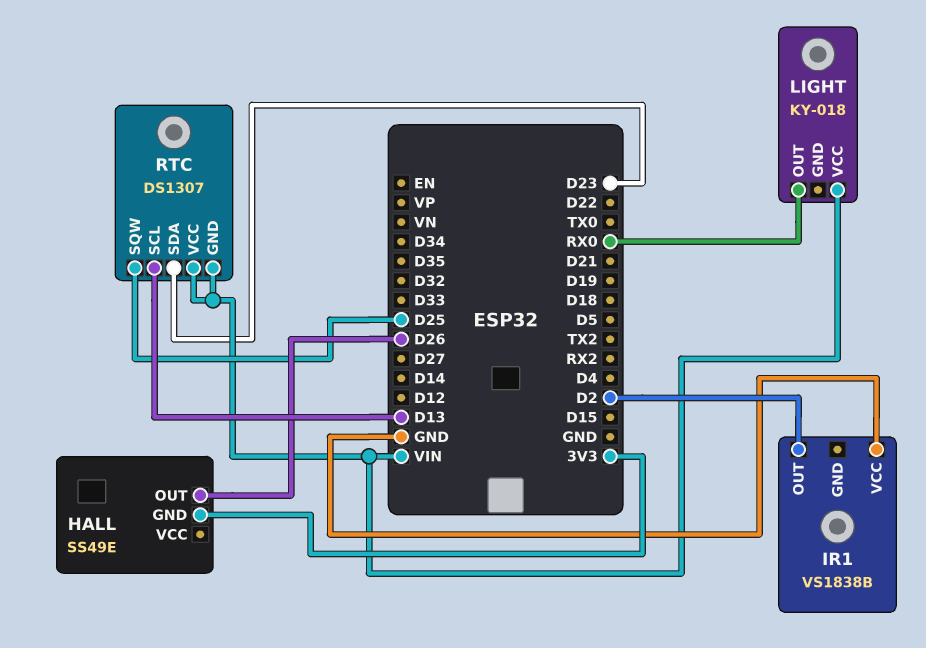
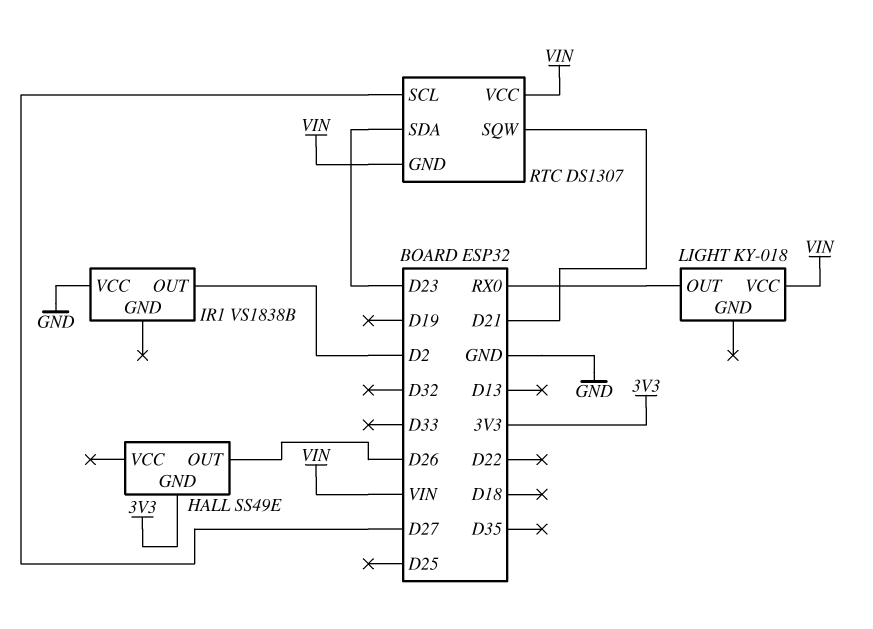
RTC pin SCL: D13 -> D27
RTC pin SQW: D25 -> D21

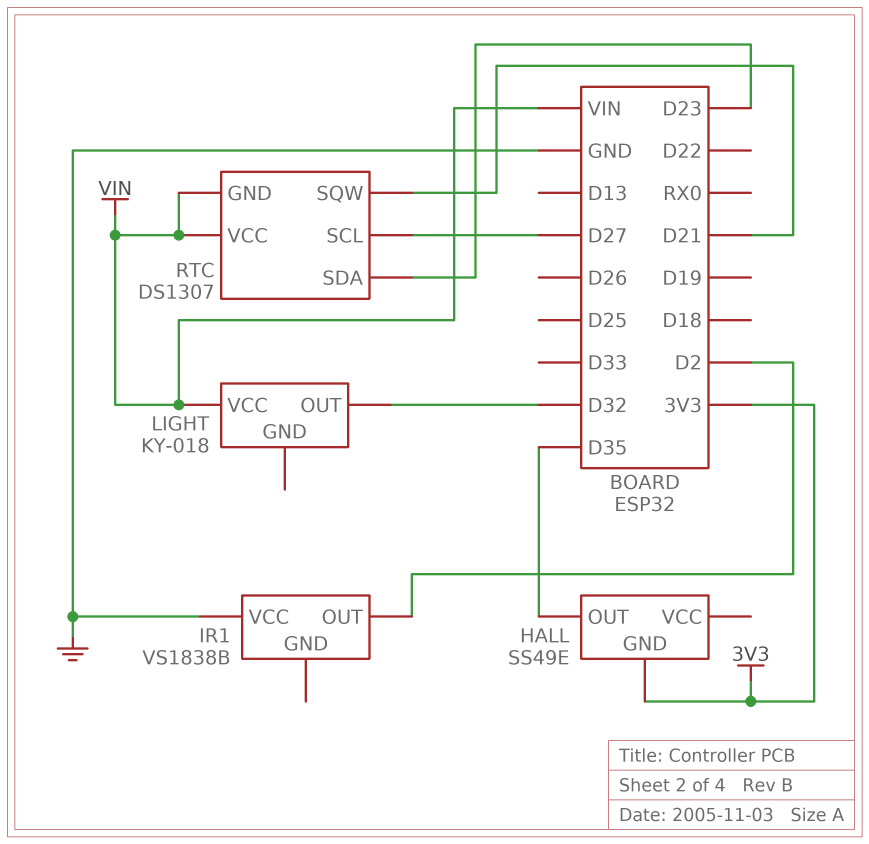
HALL pin OUT: D26 -> D35
LIGHT pin OUT: RX0 -> D32

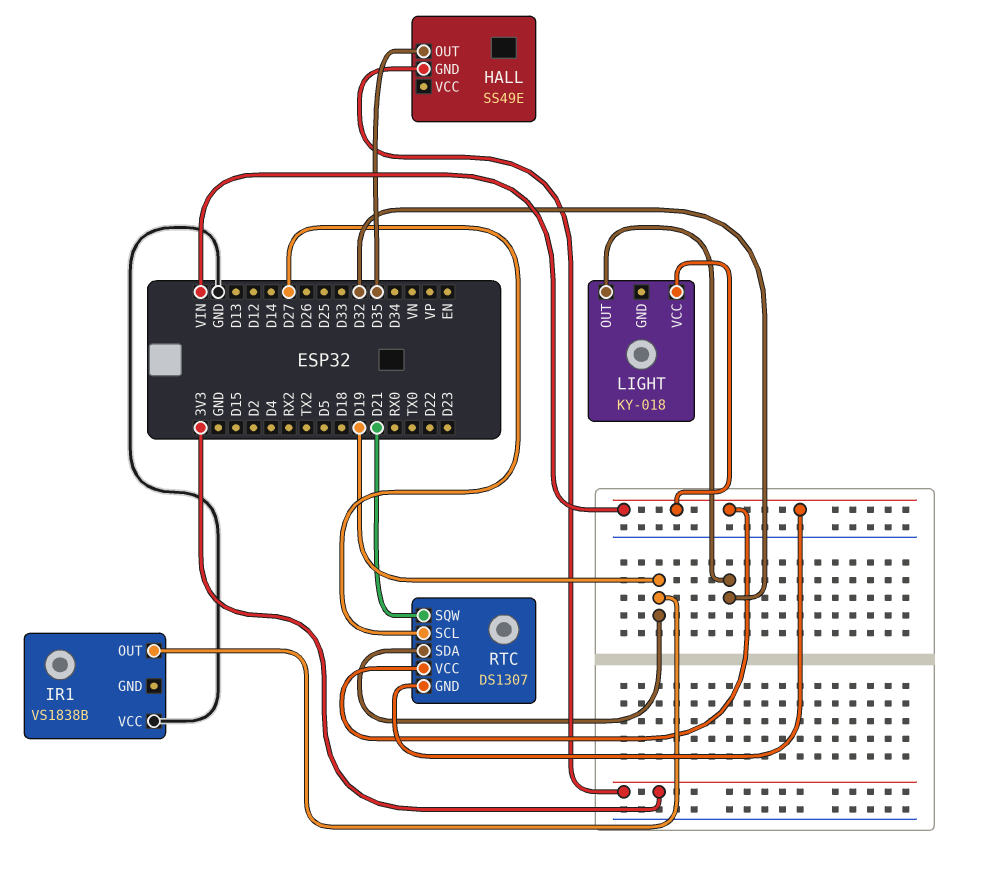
IR1 pin OUT: D2 -> D19
RTC pin SDA: D23 -> D19

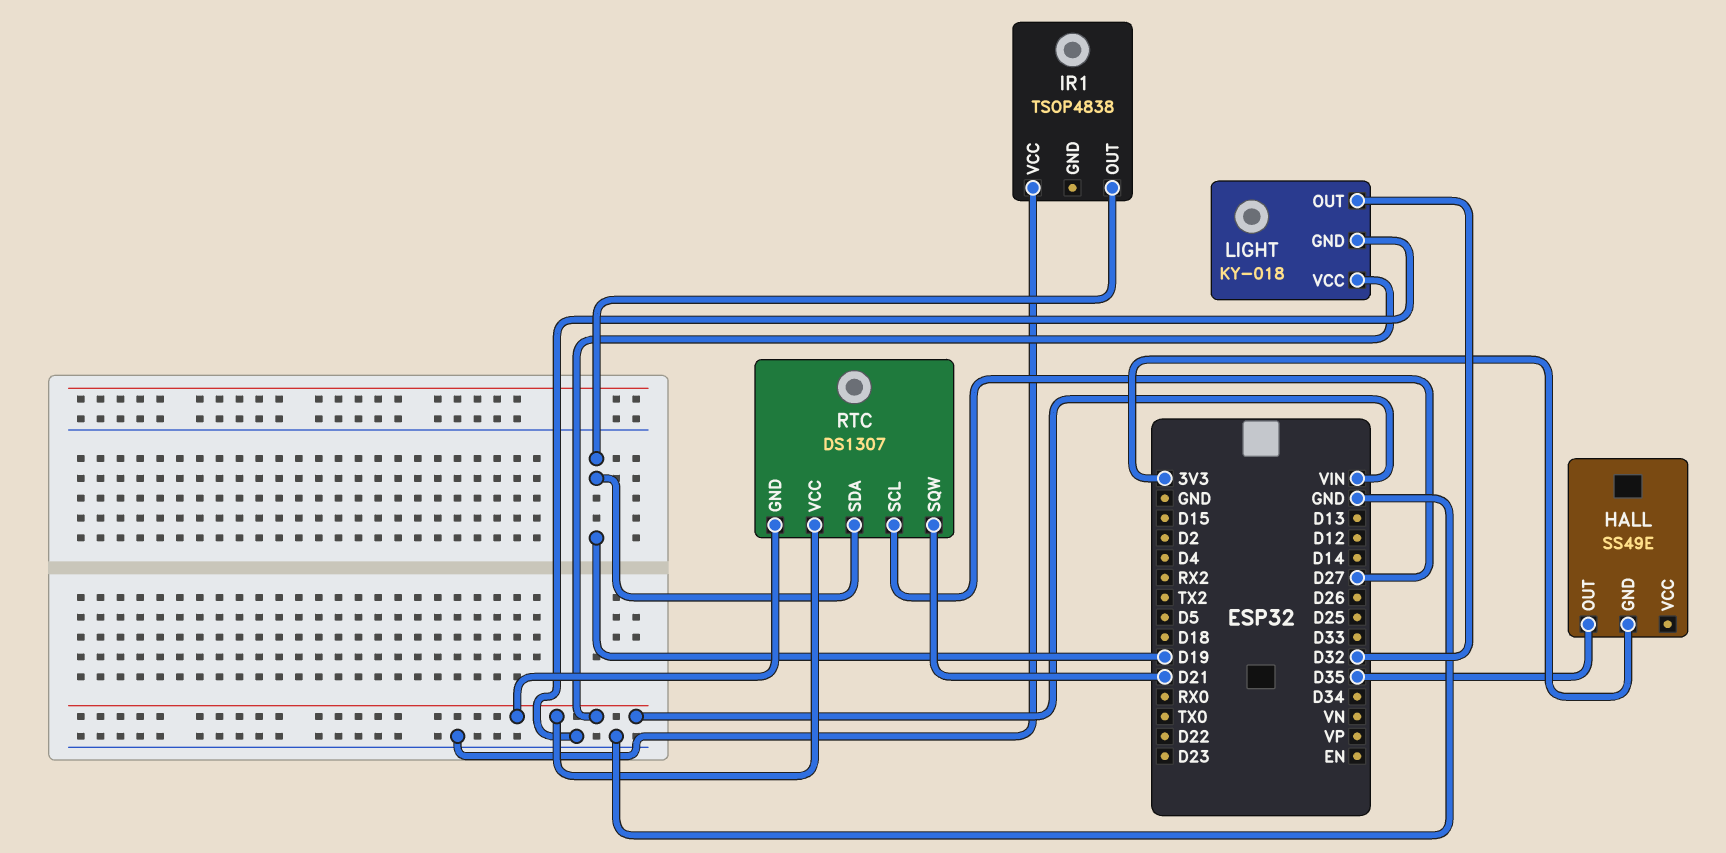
IR1: VS1838B -> TSOP4838
LIGHT pin GND: none -> GND

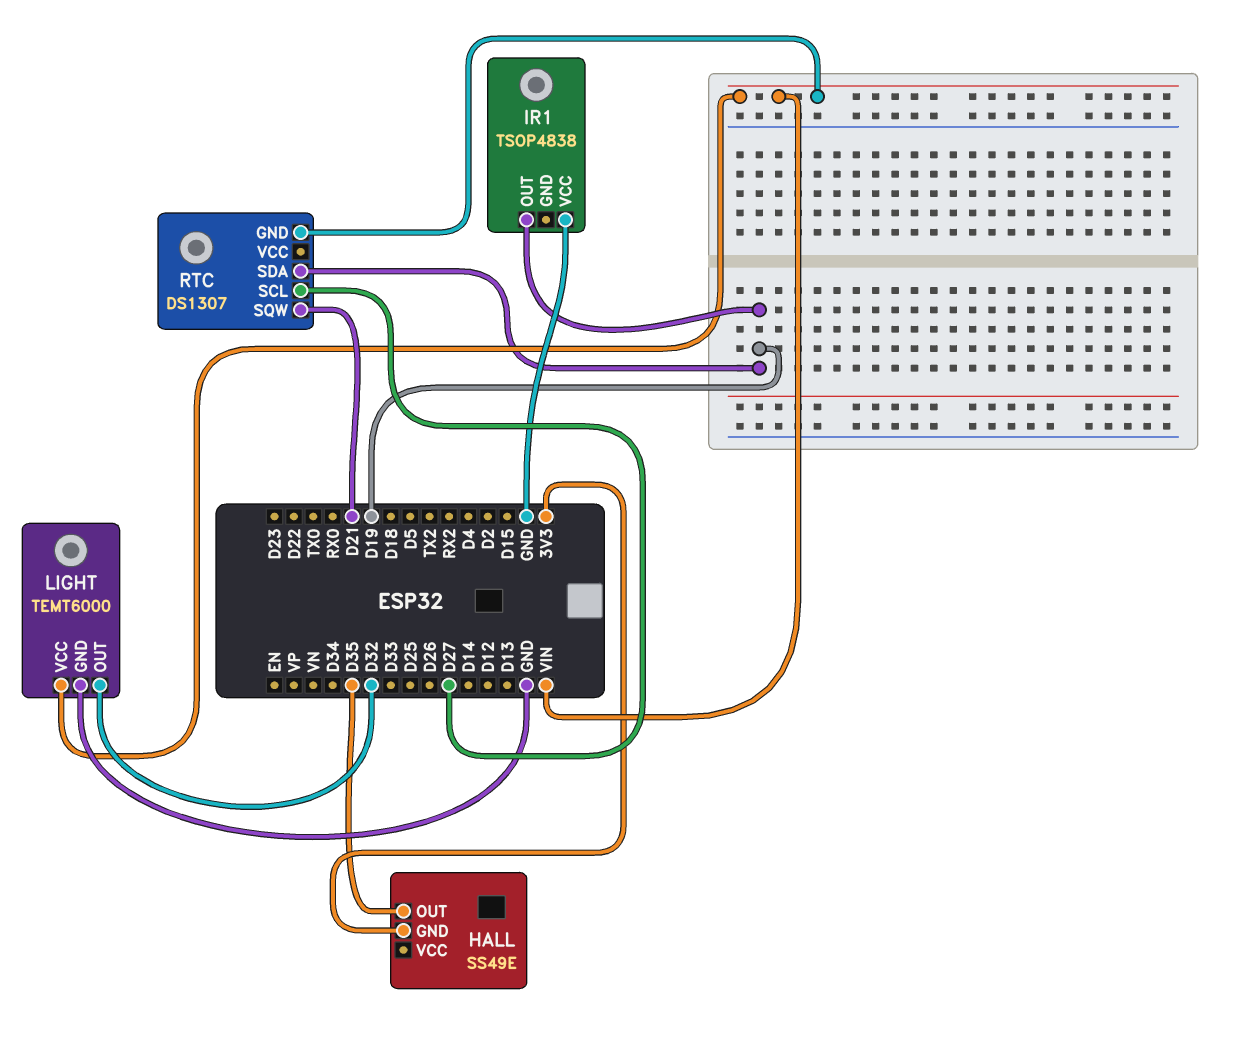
LIGHT: KY-018 -> TEMT6000
RTC pin VCC: VIN -> none

